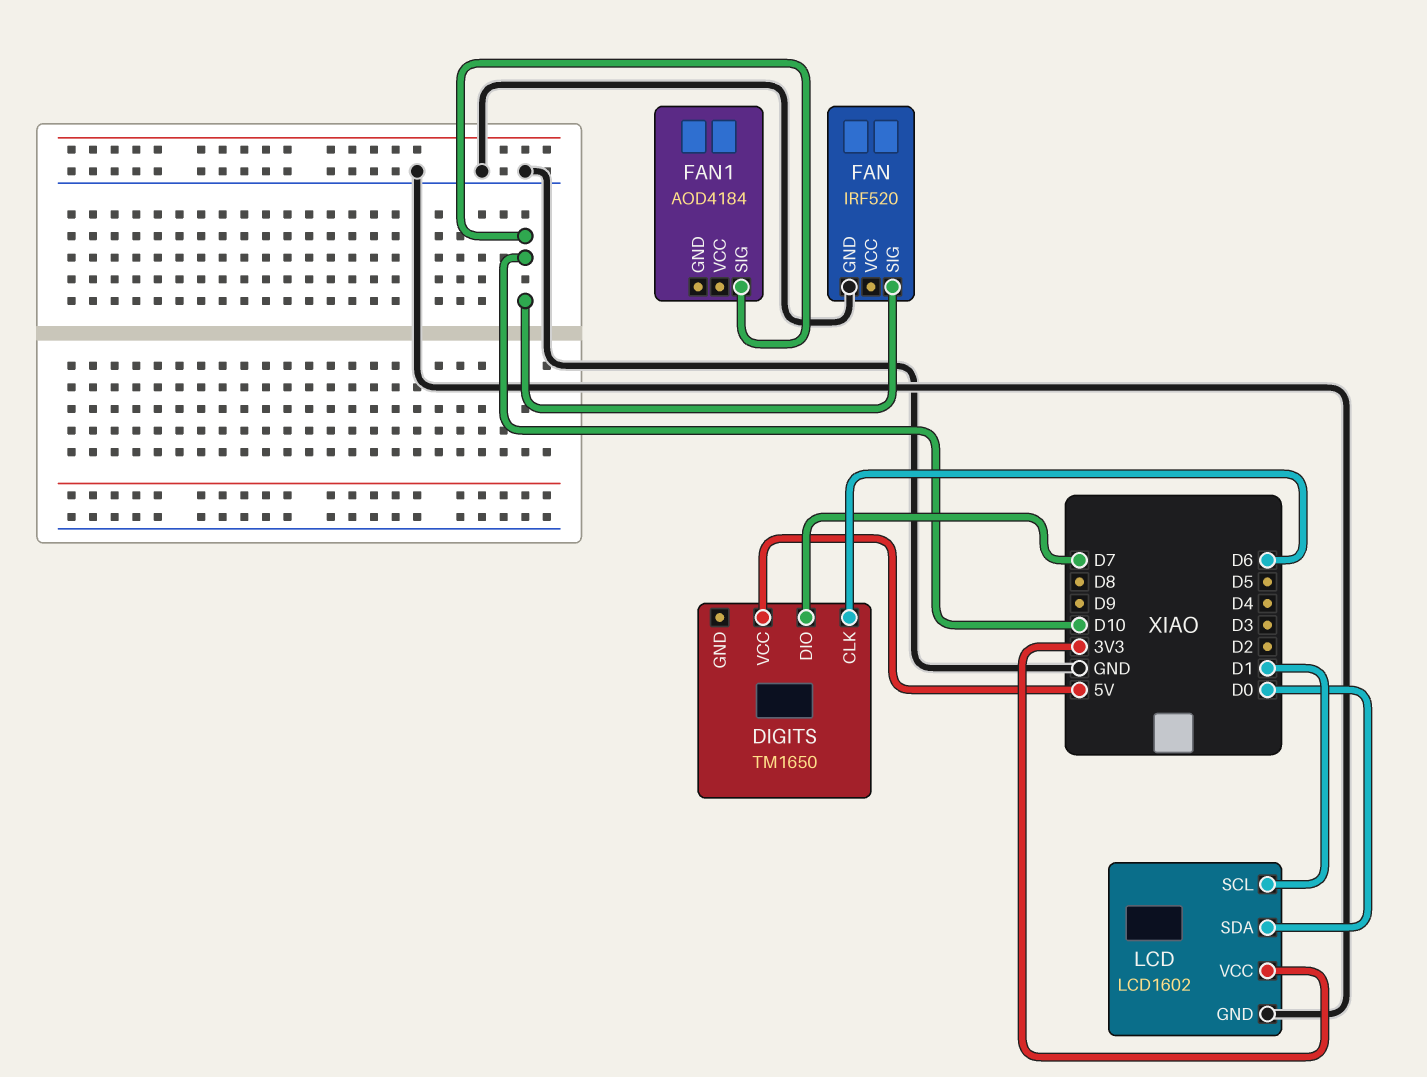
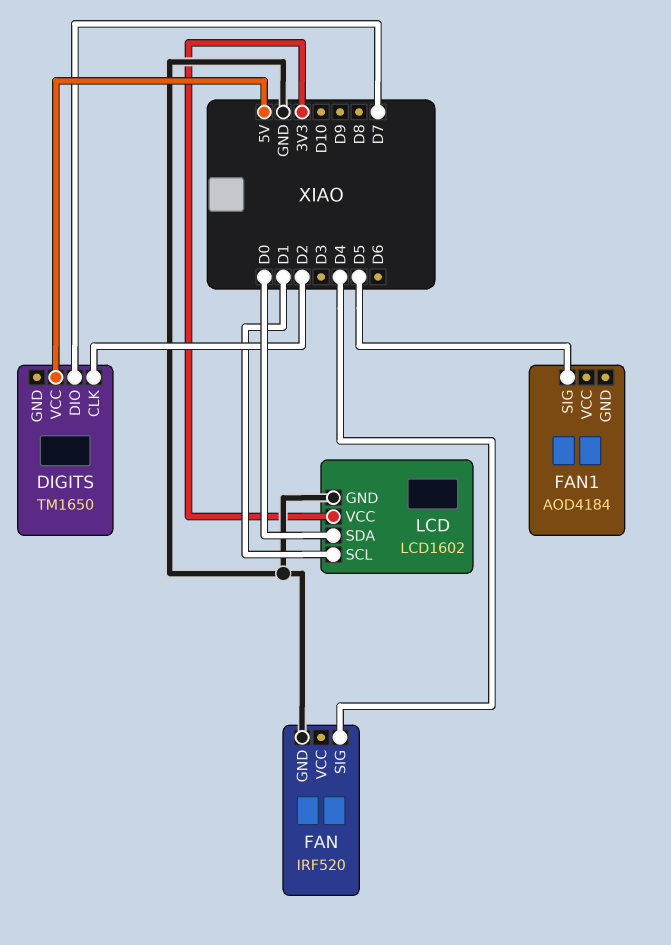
DIGITS pin CLK: D6 -> D2
FAN pin SIG: D10 -> D4
FAN1 pin SIG: D10 -> D5

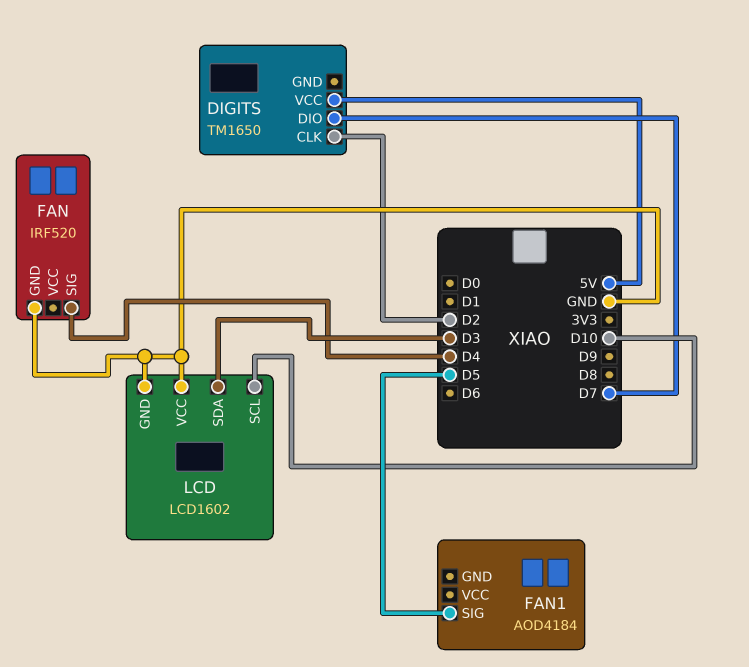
LCD pin SCL: D1 -> D10
LCD pin SDA: D0 -> D3
LCD pin VCC: 3V3 -> GND

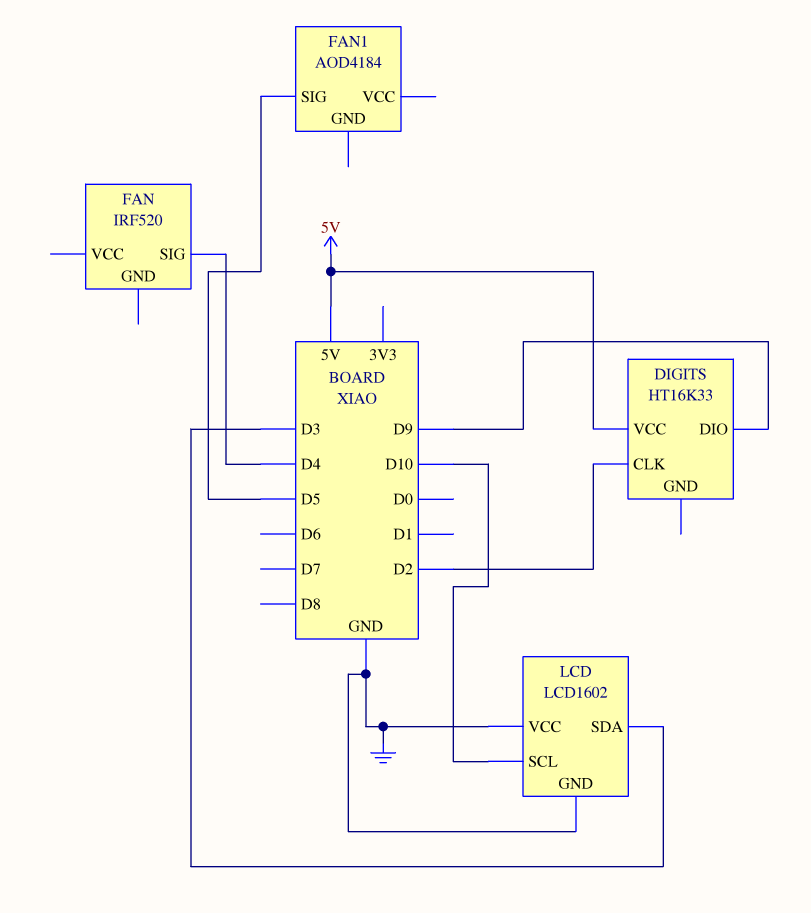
DIGITS: TM1650 -> HT16K33
DIGITS pin DIO: D7 -> D9
FAN pin GND: GND -> none

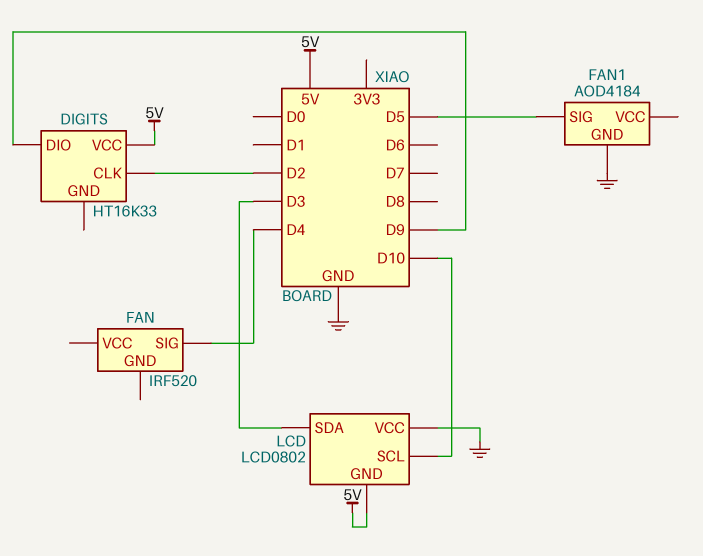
FAN1 pin GND: none -> GND
LCD: LCD1602 -> LCD0802
LCD pin GND: GND -> 5V

